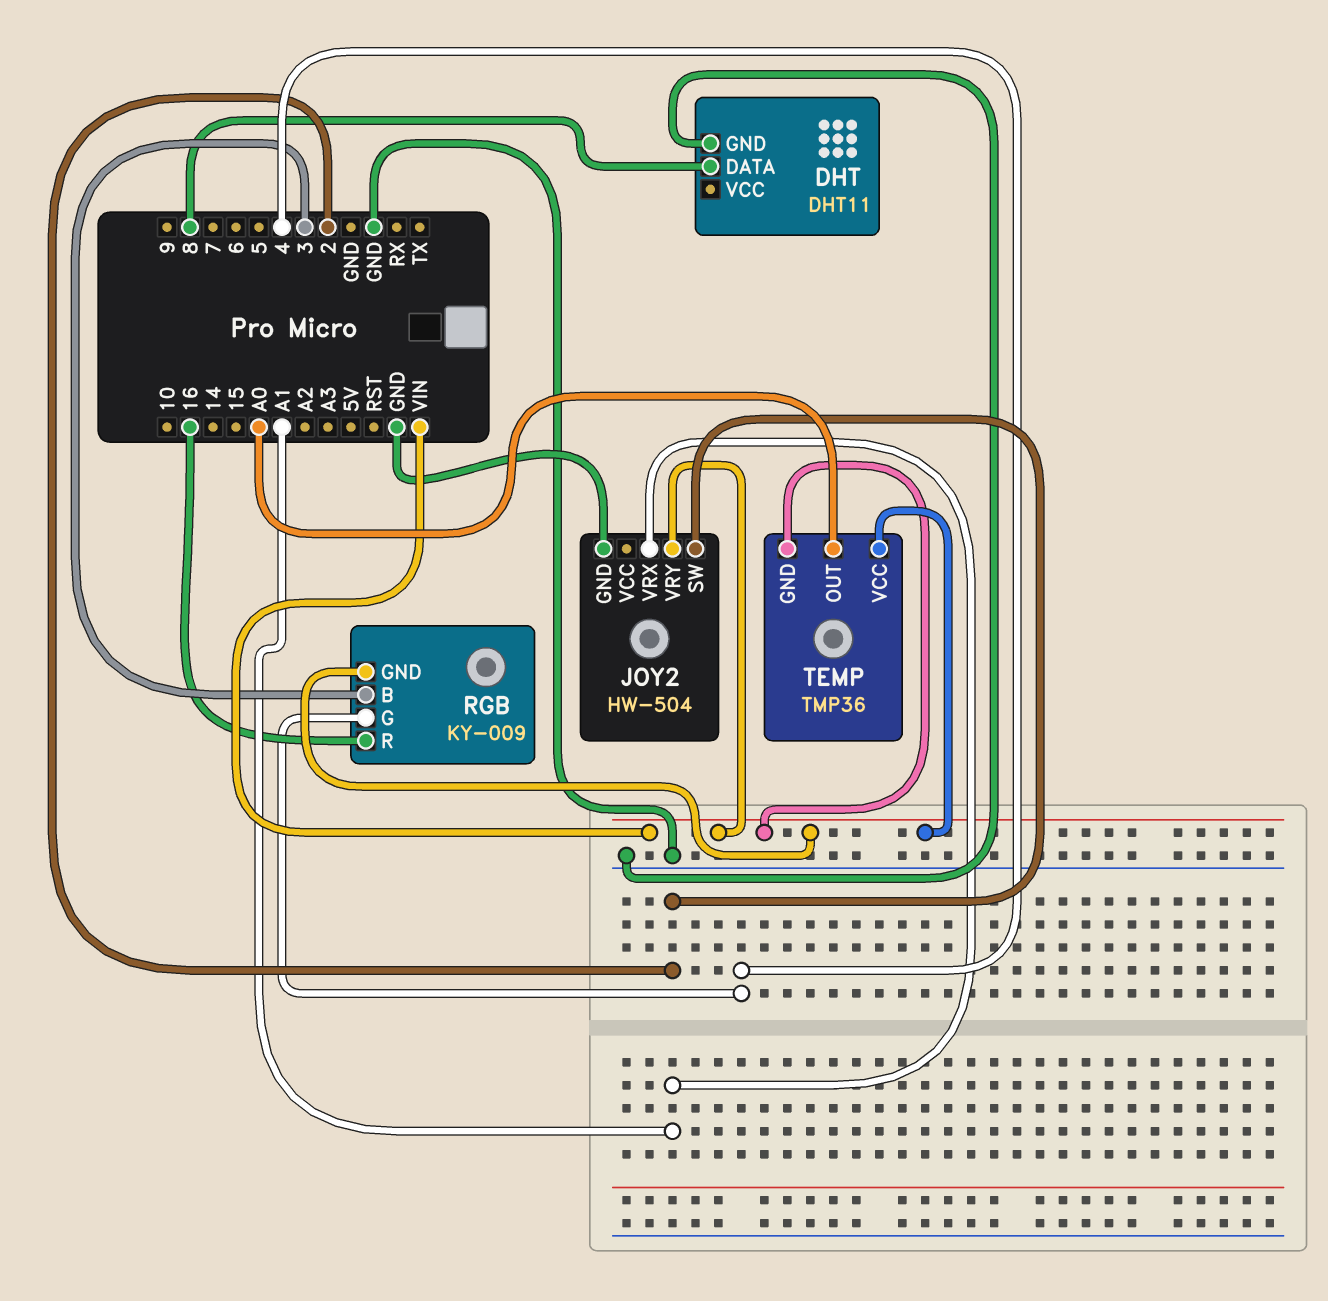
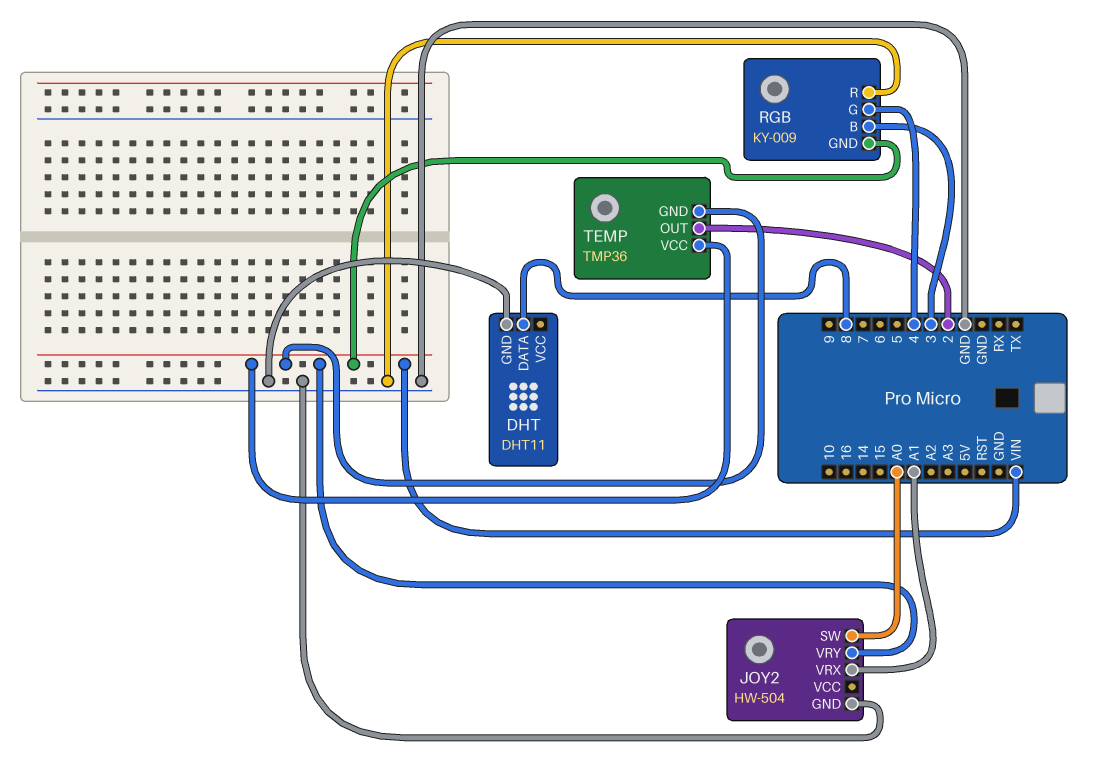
JOY2 pin SW: 2 -> A0
RGB pin R: 16 -> GND
TEMP pin OUT: A0 -> 2

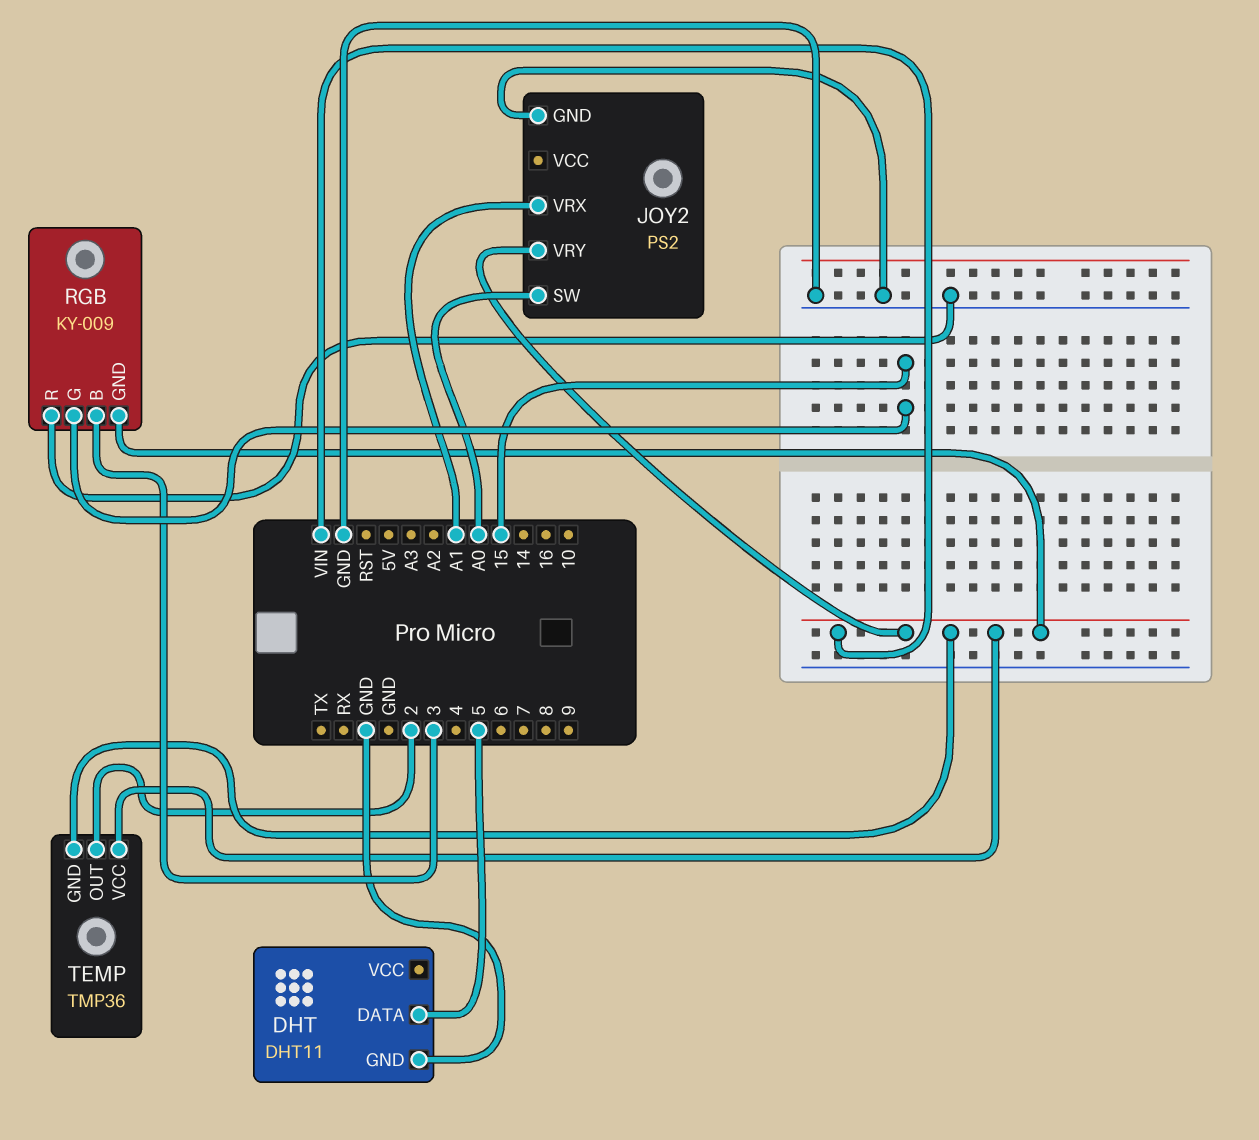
DHT pin DATA: 8 -> 5
JOY2: HW-504 -> PS2
RGB pin G: 4 -> 15

